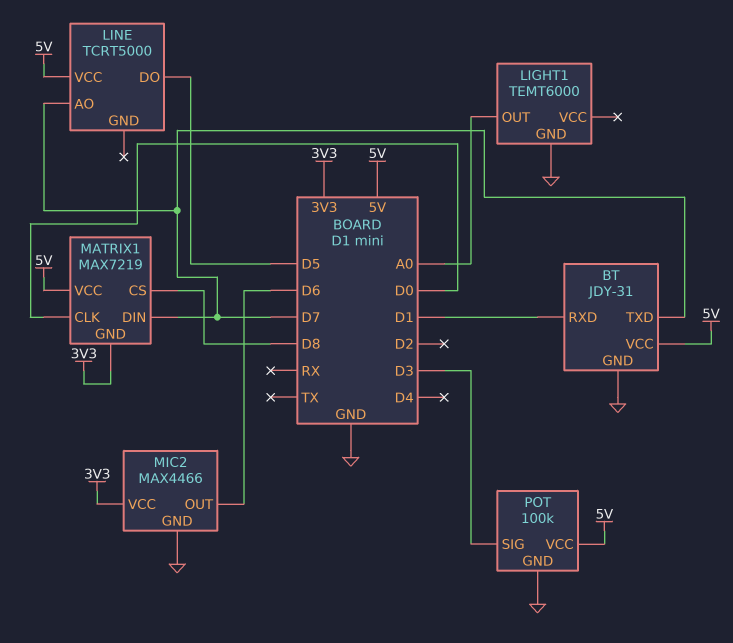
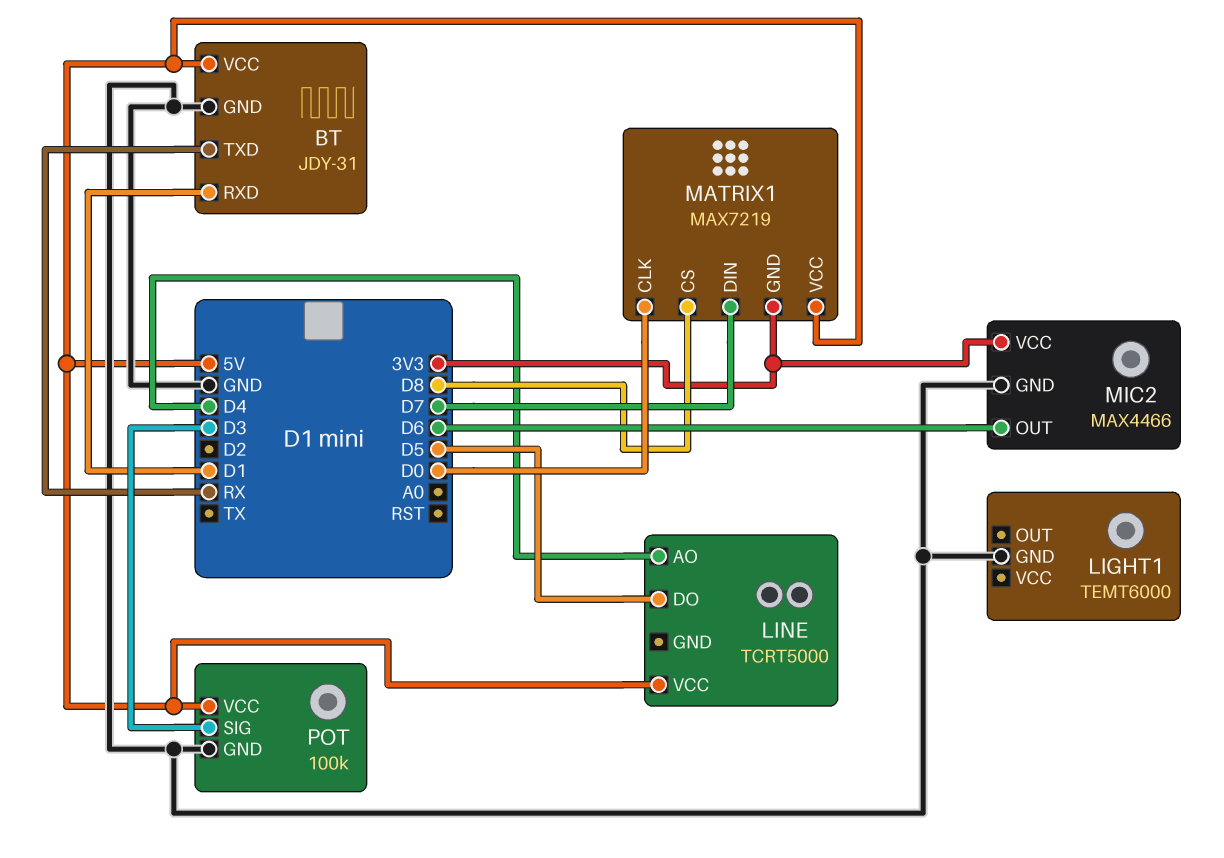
BT pin TXD: D7 -> RX
LIGHT1 pin OUT: A0 -> none
LINE pin AO: D7 -> D4

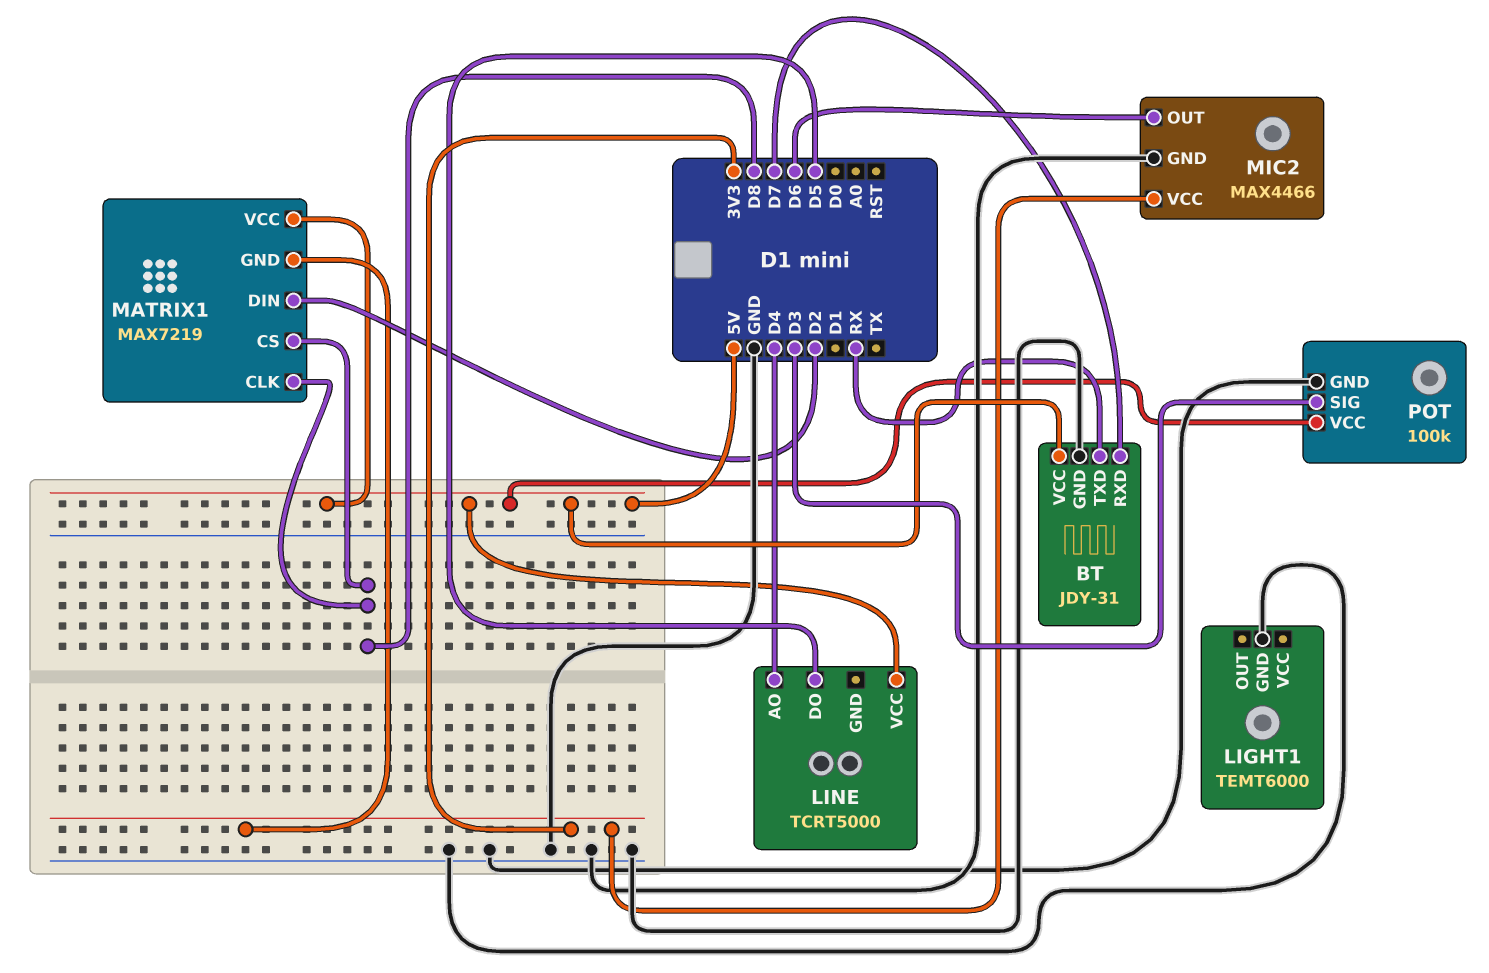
BT pin RXD: D1 -> D7
MATRIX1 pin CLK: D0 -> D8
MATRIX1 pin DIN: D7 -> D2

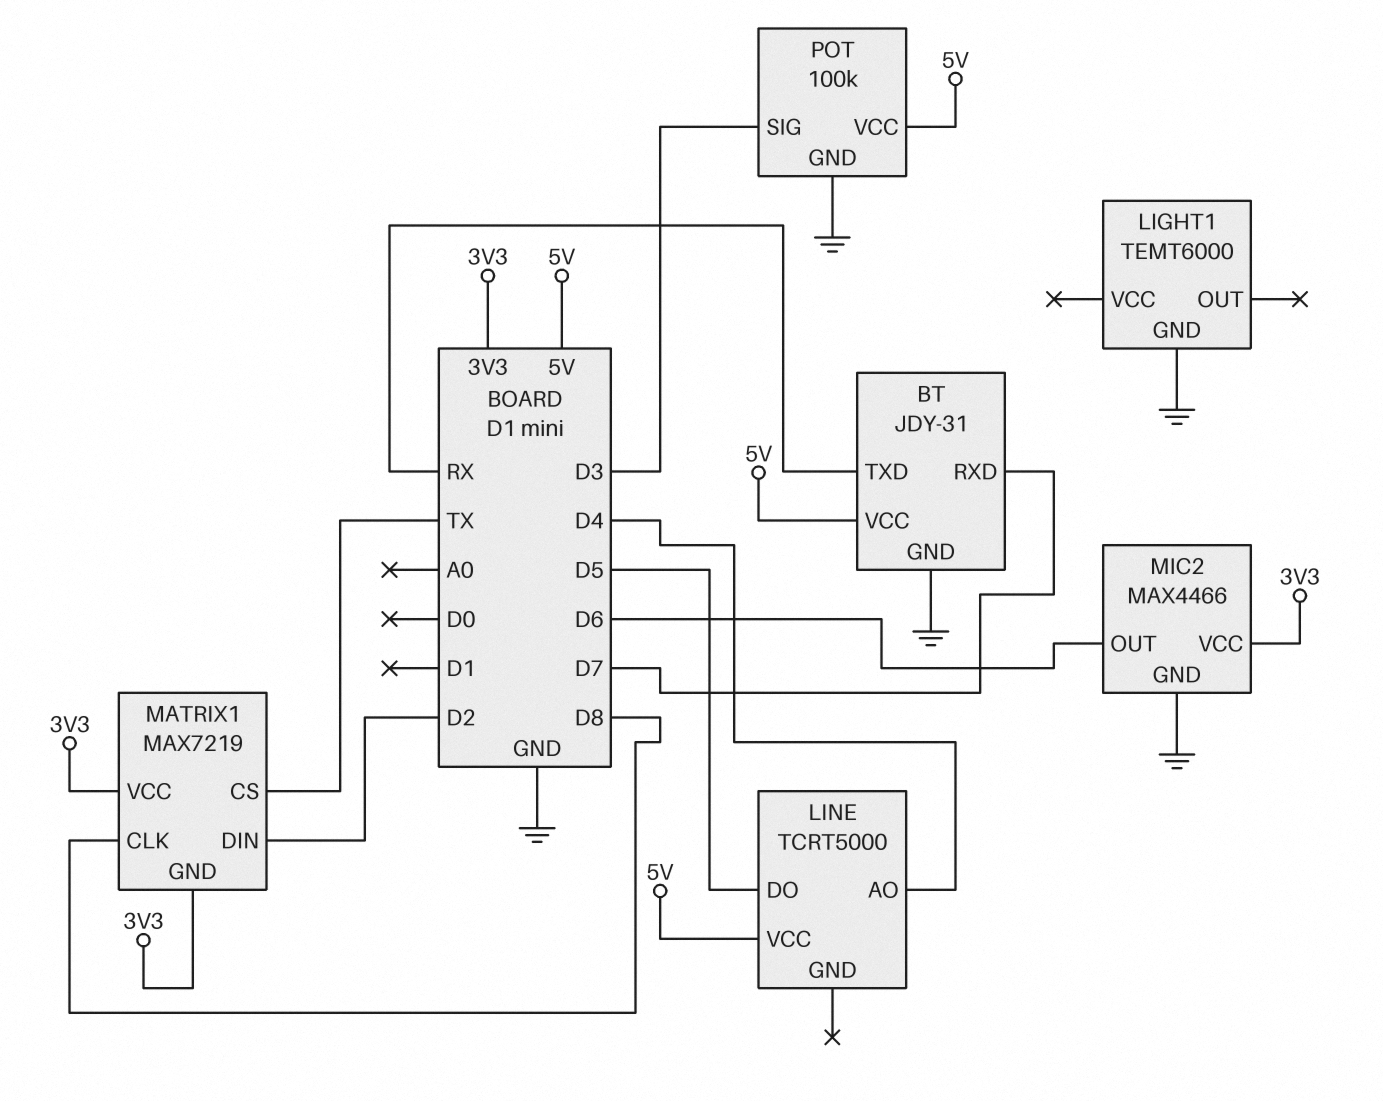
MATRIX1 pin CS: D8 -> TX
MATRIX1 pin VCC: 5V -> 3V3

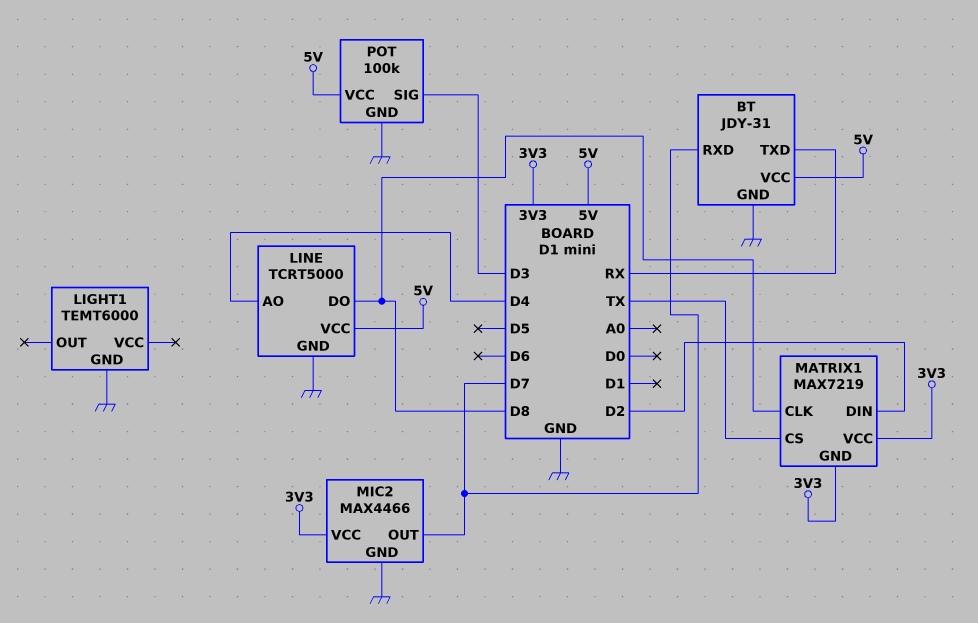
LINE pin DO: D5 -> D8
LINE pin GND: none -> GND
MIC2 pin OUT: D6 -> D7

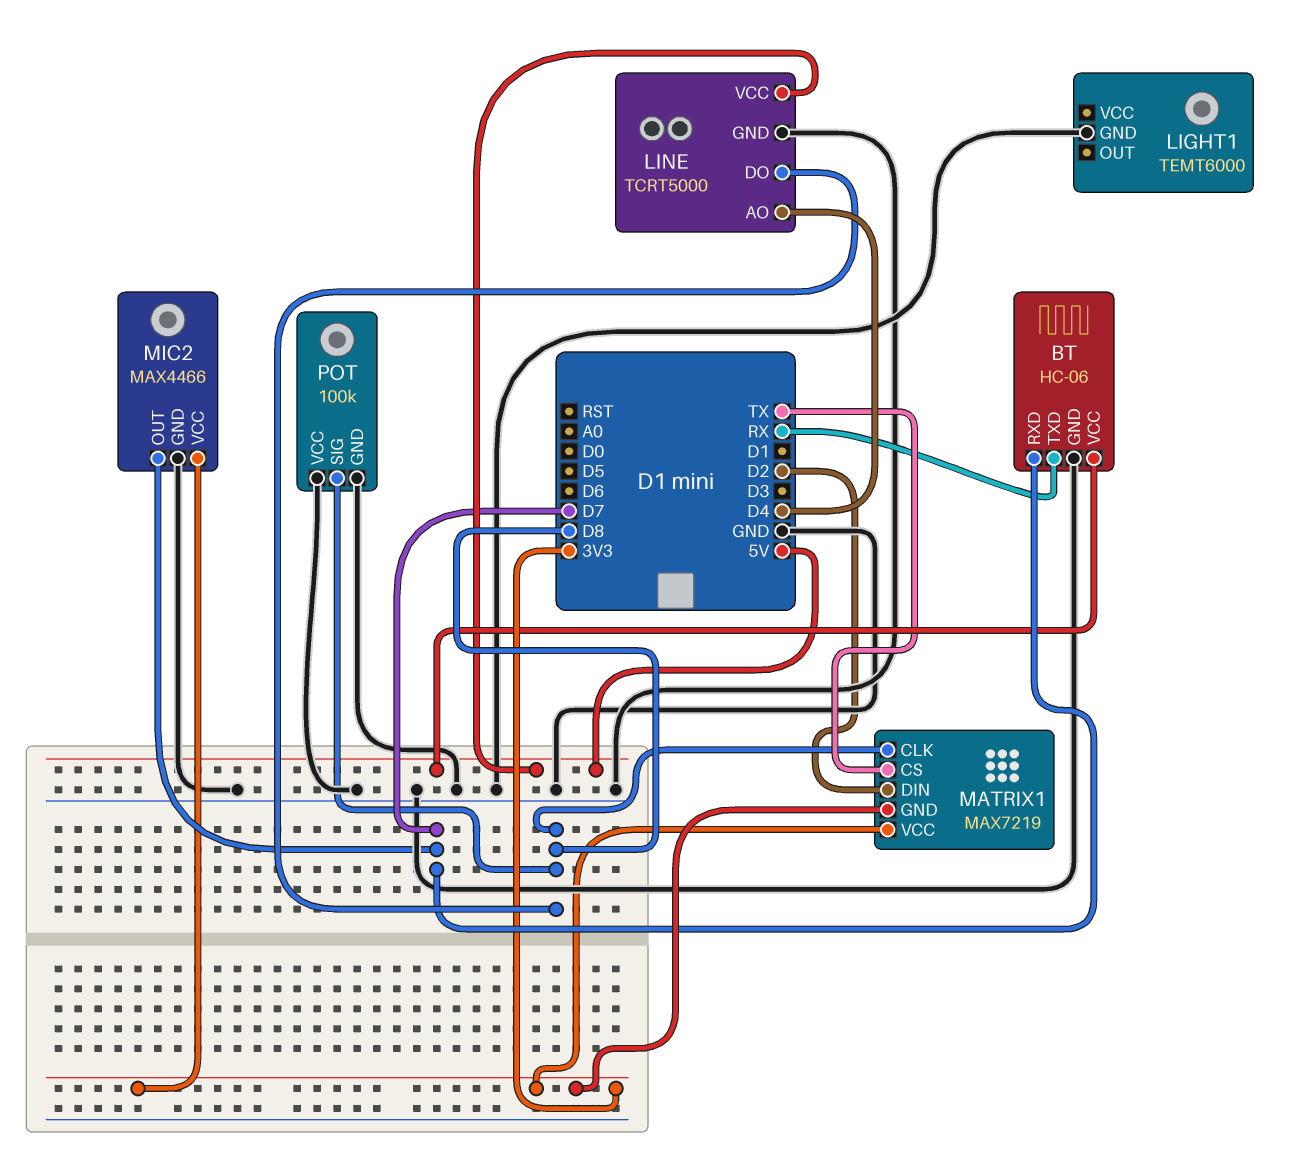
BT: JDY-31 -> HC-06
POT pin SIG: D3 -> D8
POT pin VCC: 5V -> GND

